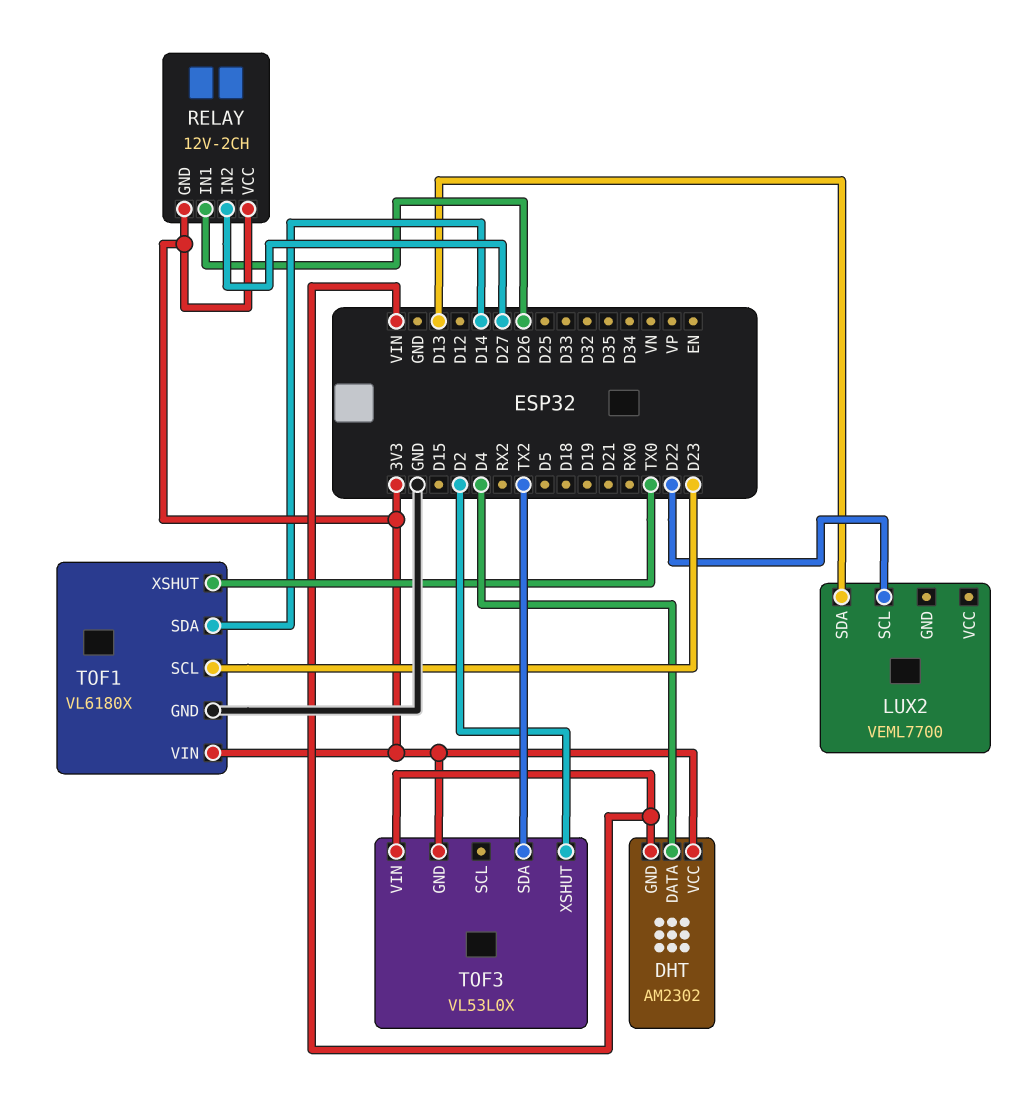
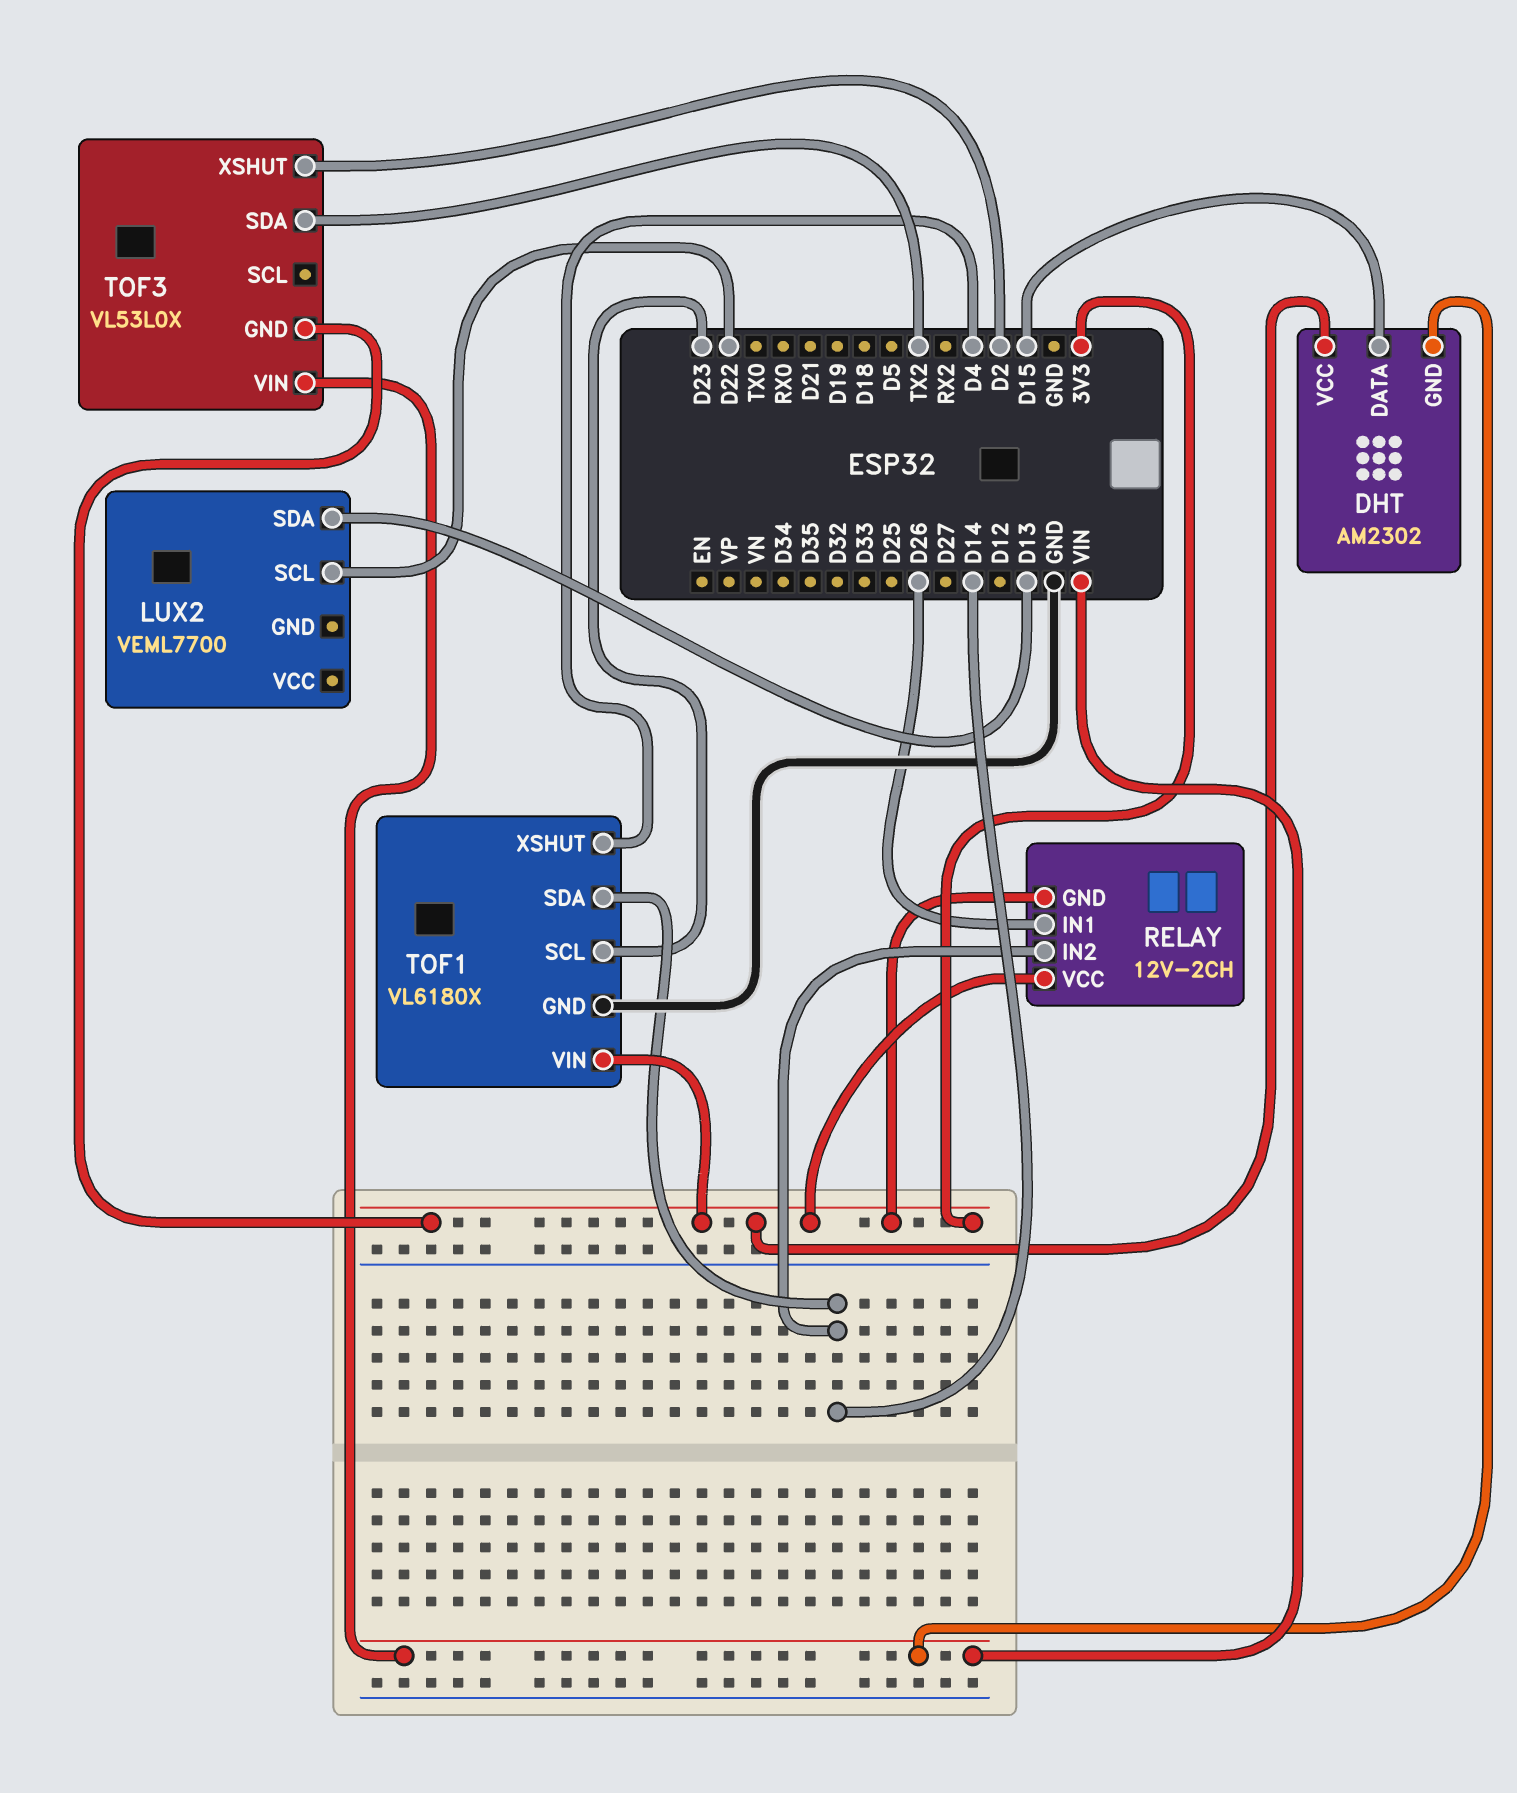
DHT pin DATA: D4 -> D15
RELAY pin IN2: D27 -> D14
TOF1 pin XSHUT: TX0 -> D4

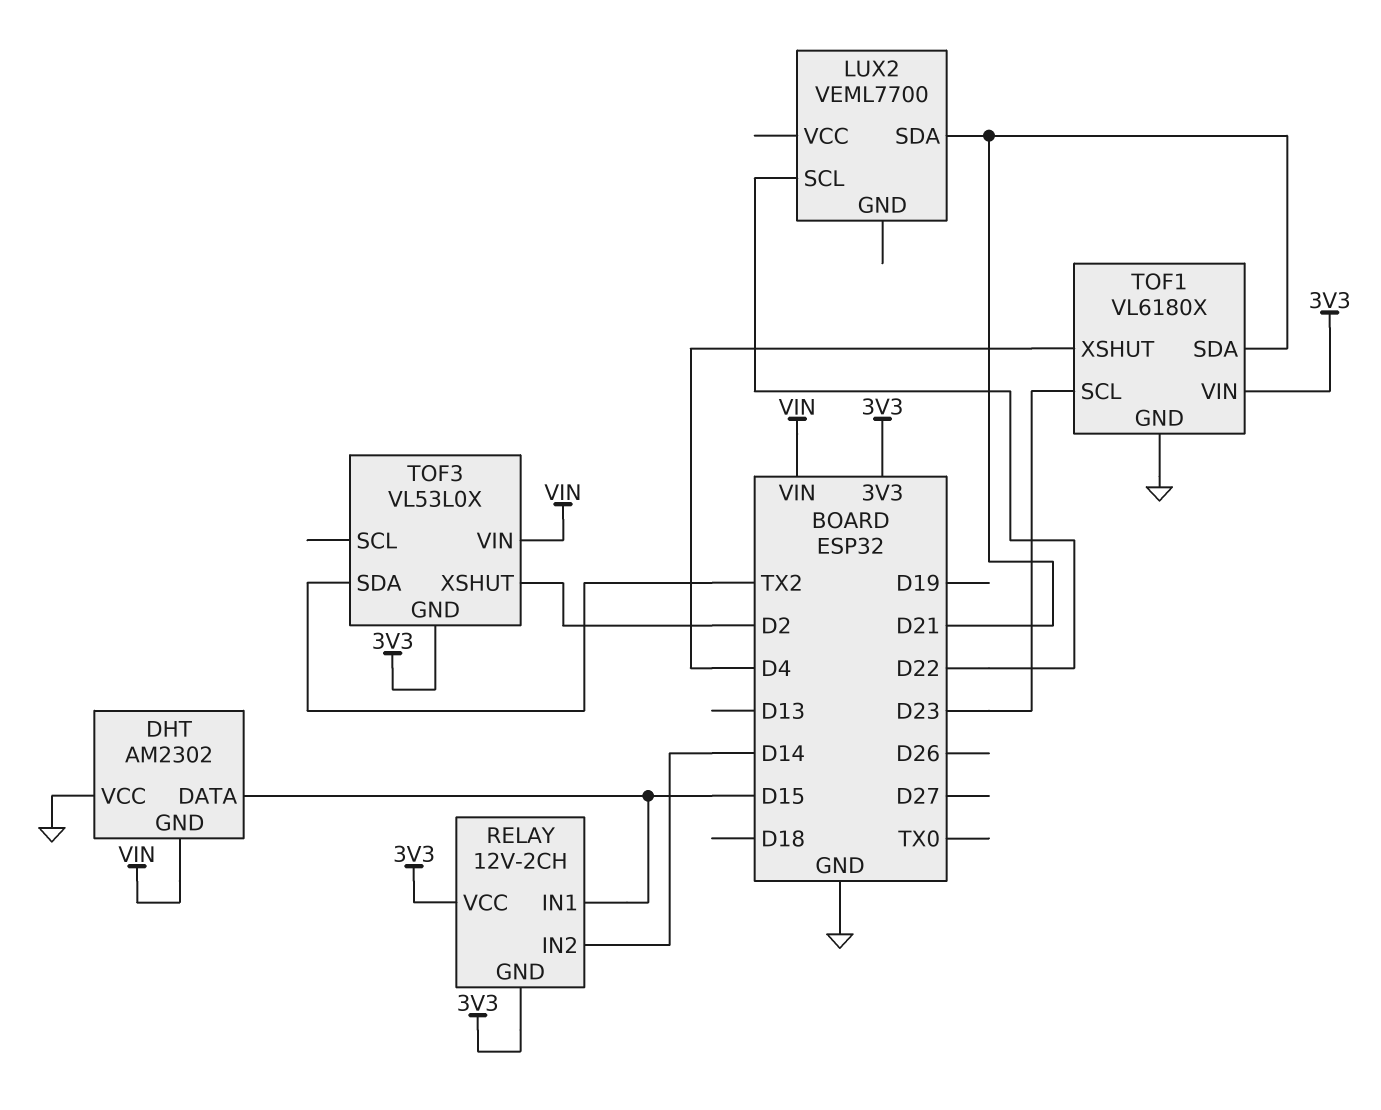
DHT pin VCC: 3V3 -> GND
LUX2 pin SDA: D13 -> D21
RELAY pin IN1: D26 -> D15
TOF1 pin SDA: D14 -> D21

